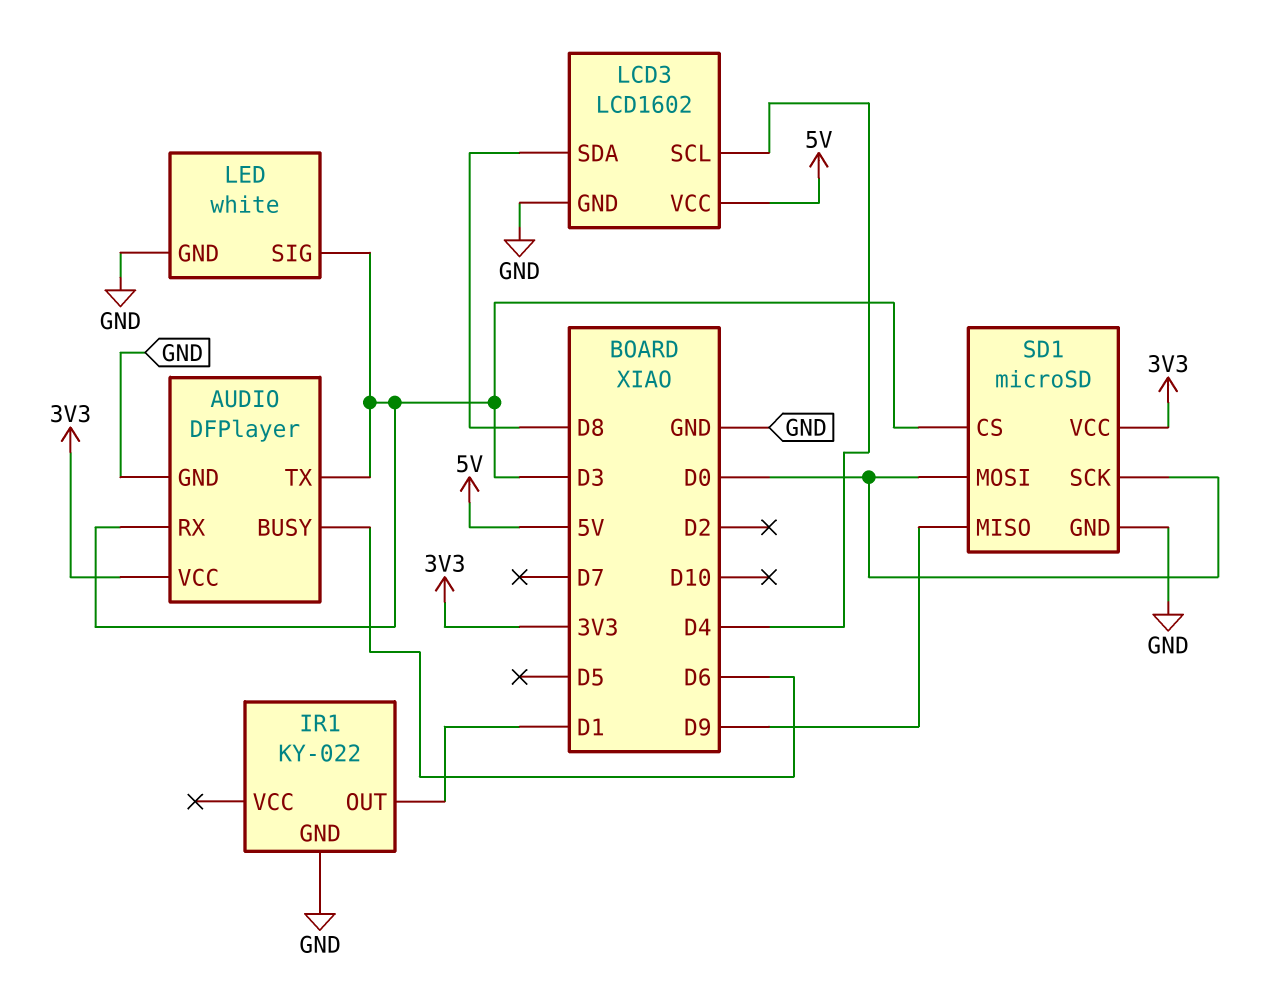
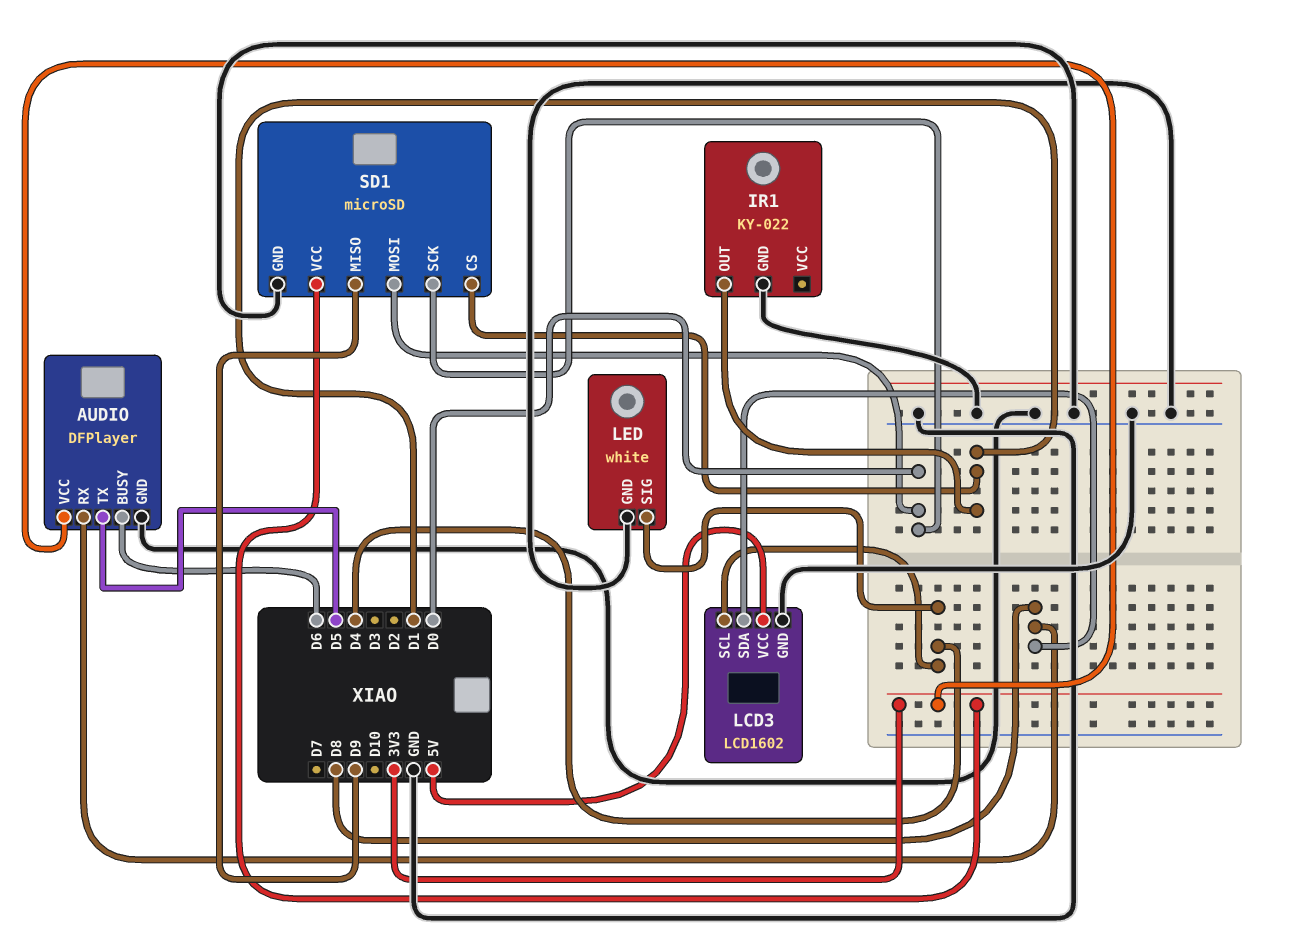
AUDIO pin RX: D3 -> D8
AUDIO pin TX: D3 -> D5
LED pin SIG: D3 -> D4
SD1 pin CS: D3 -> D1

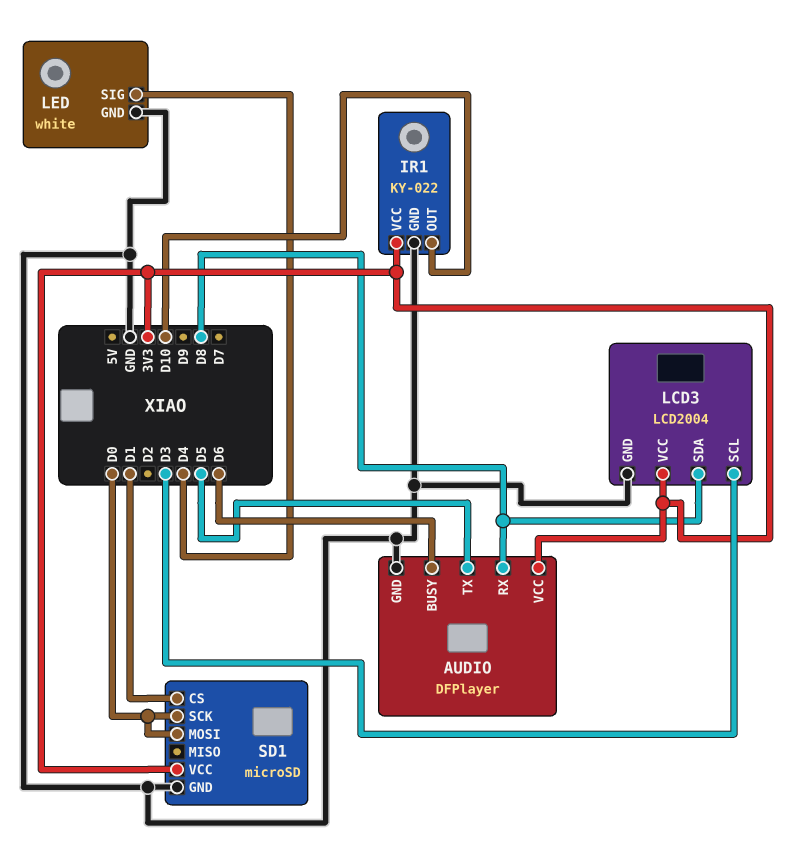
IR1 pin OUT: D1 -> D10
IR1 pin VCC: none -> 3V3
LCD3: LCD1602 -> LCD2004
LCD3 pin SCL: D4 -> D3
LCD3 pin VCC: 5V -> 3V3
SD1 pin MISO: D9 -> none

